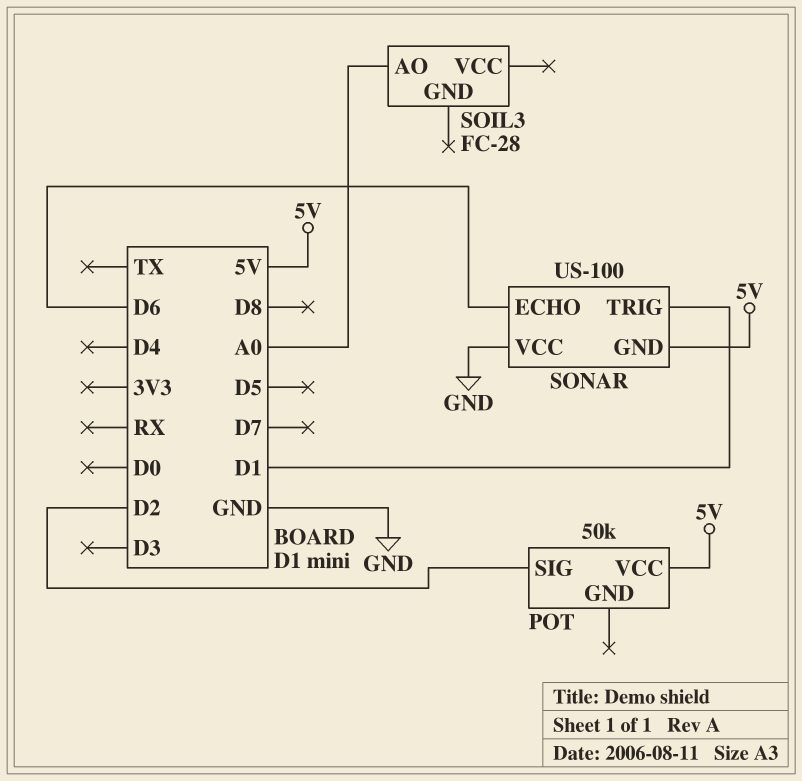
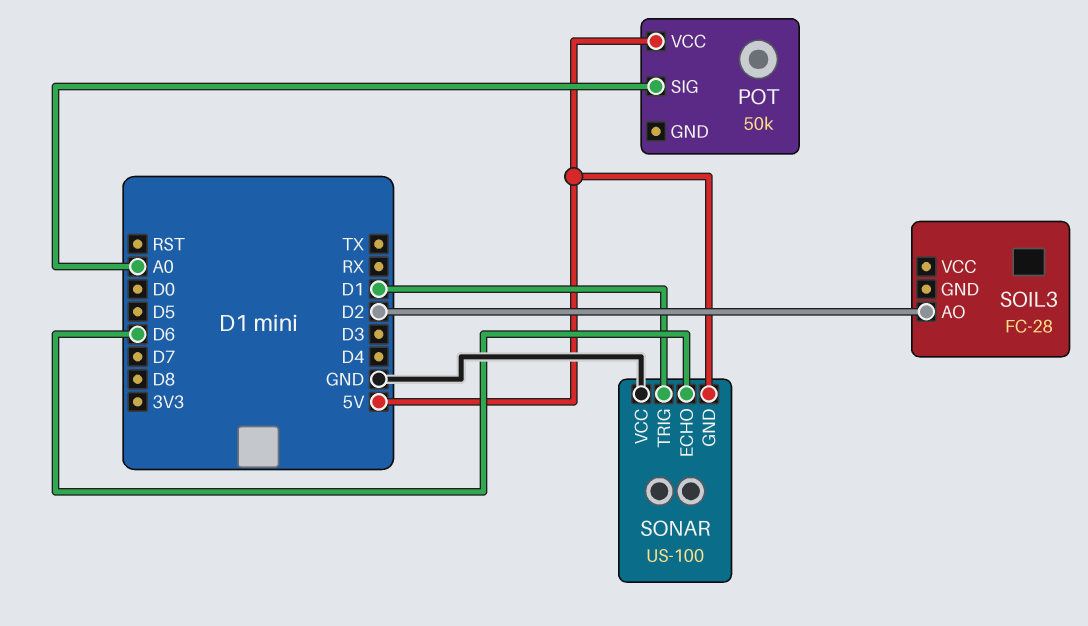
POT pin SIG: D2 -> A0
SOIL3 pin AO: A0 -> D2

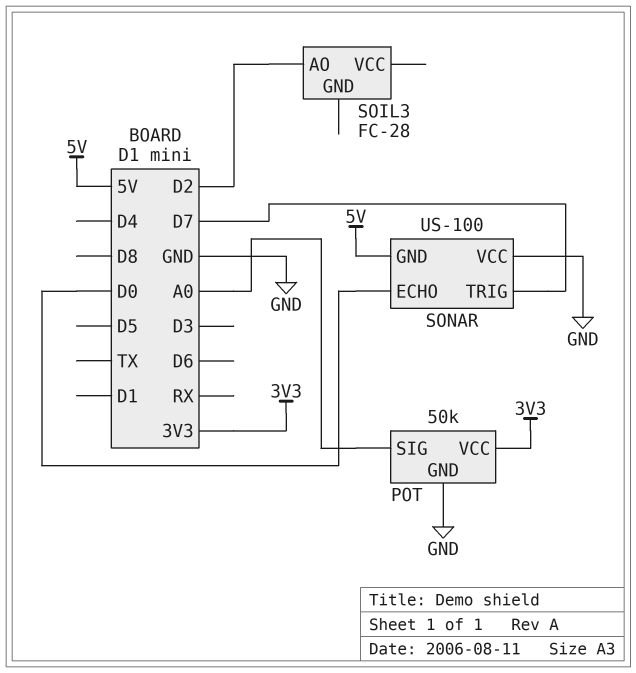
POT pin GND: none -> GND
POT pin VCC: 5V -> 3V3
SONAR pin ECHO: D6 -> D0
SONAR pin TRIG: D1 -> D7

